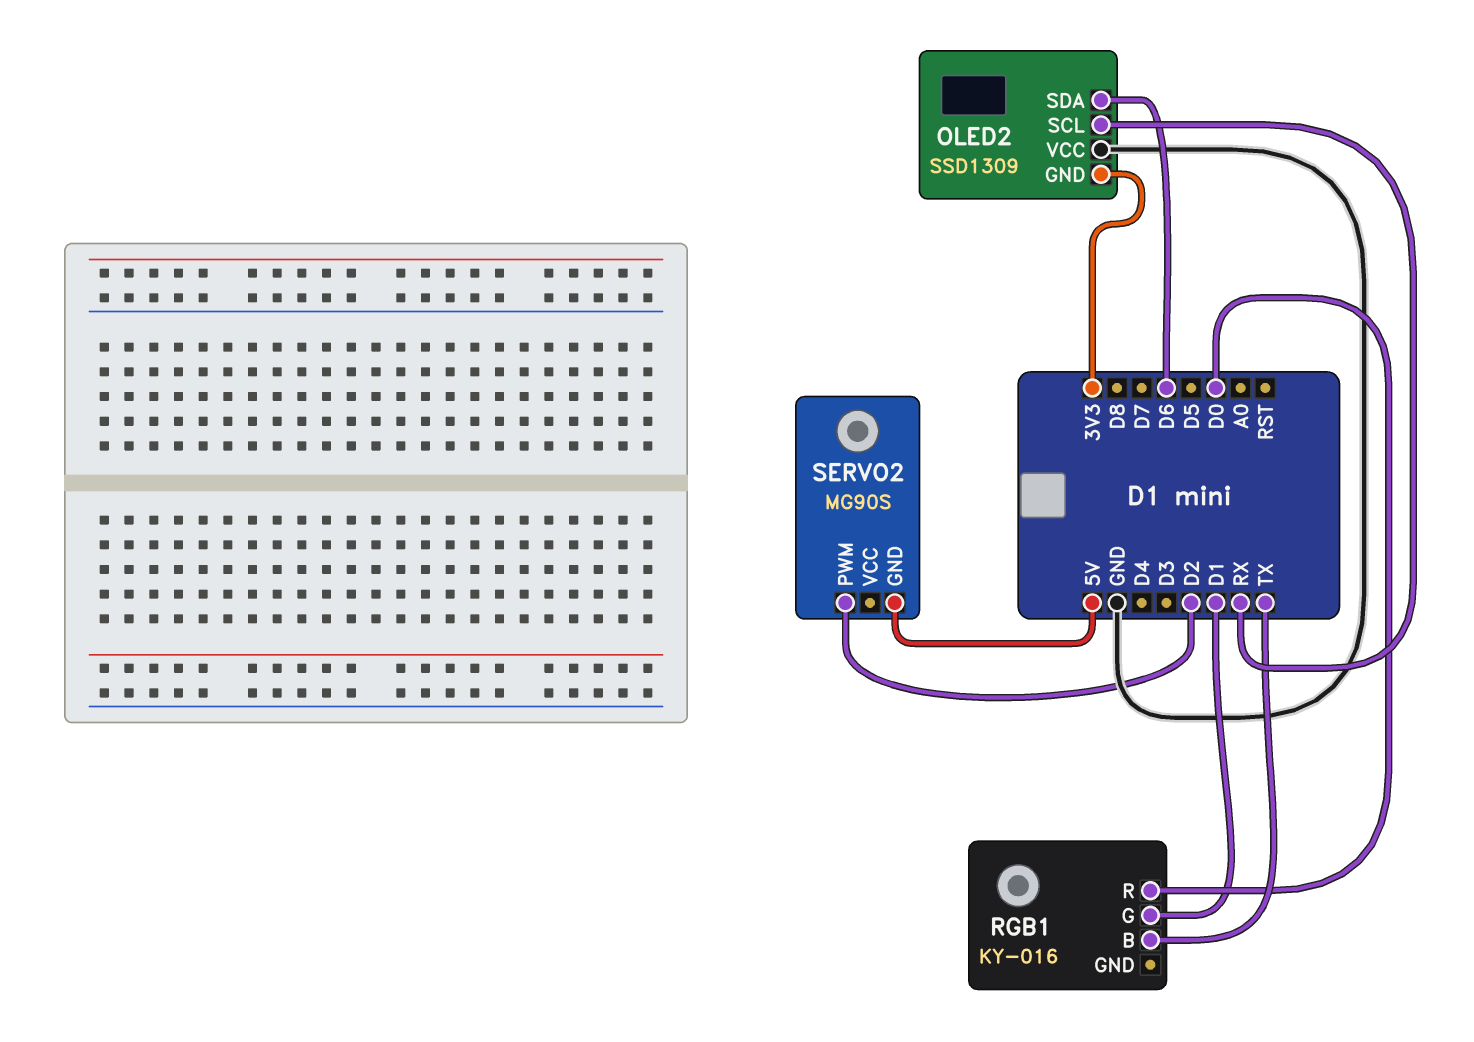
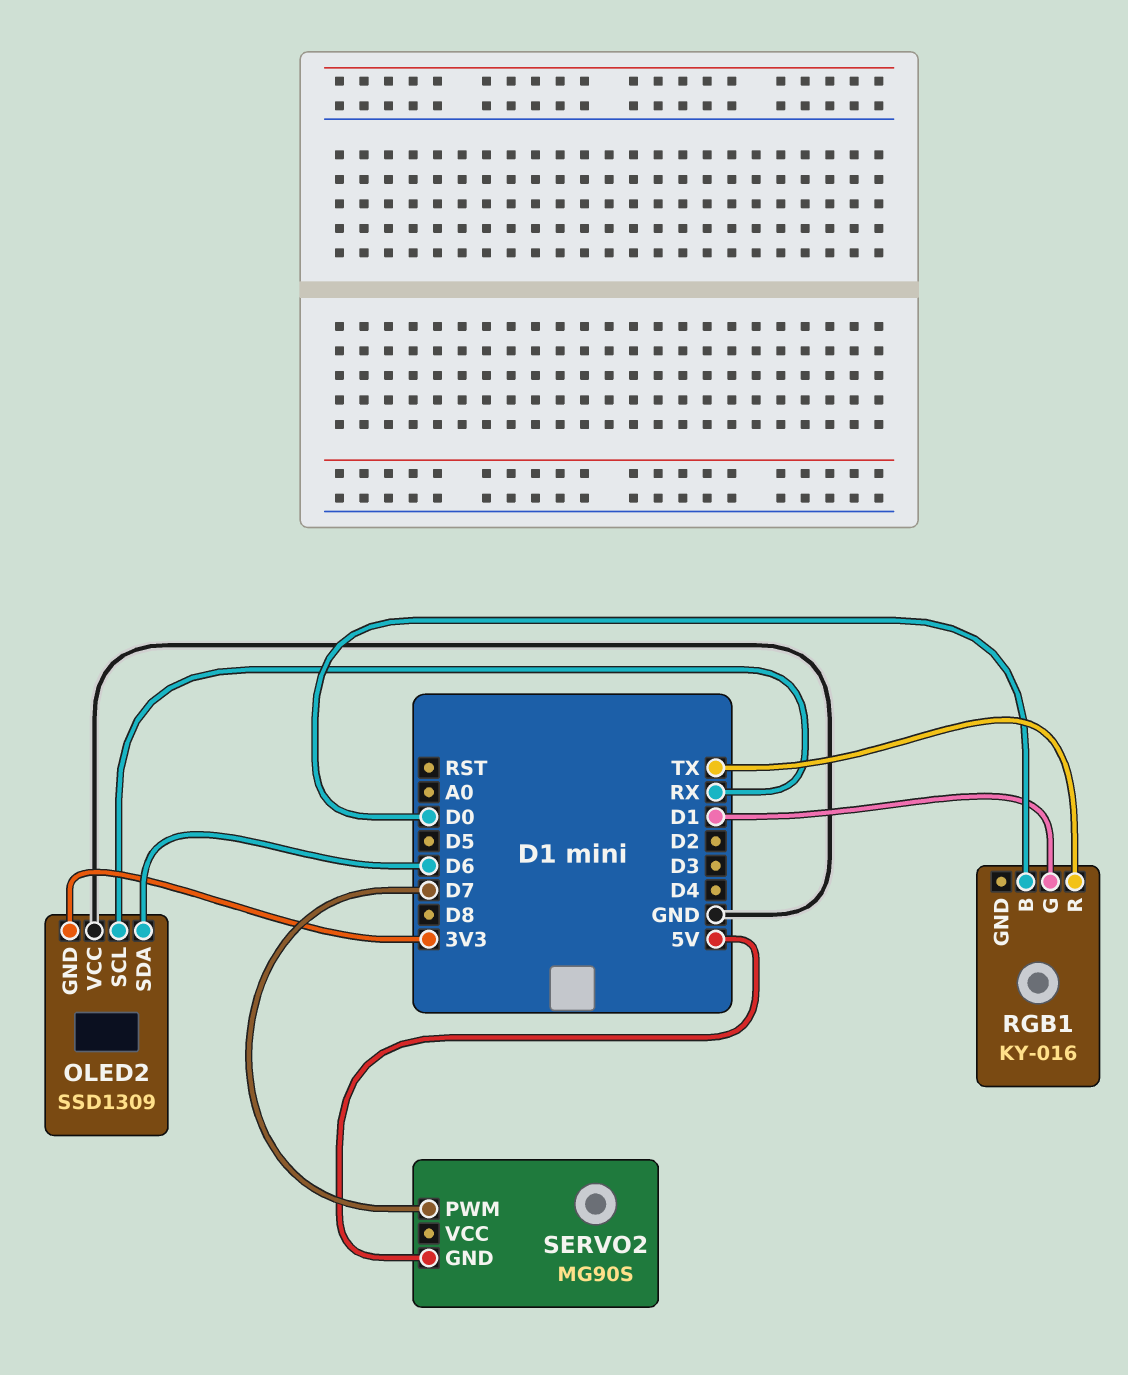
RGB1 pin B: TX -> D0
RGB1 pin R: D0 -> TX
SERVO2 pin PWM: D2 -> D7

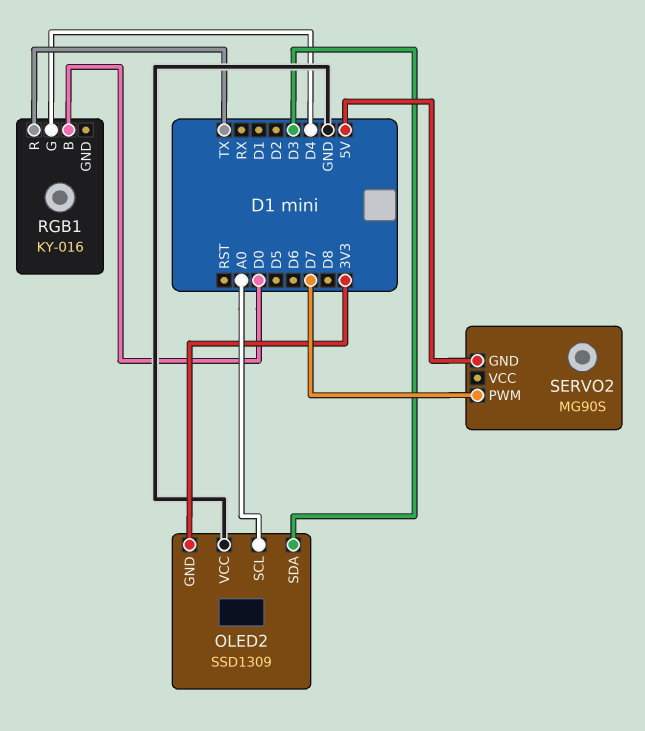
OLED2 pin SCL: RX -> A0
OLED2 pin SDA: D6 -> D3
RGB1 pin G: D1 -> D4

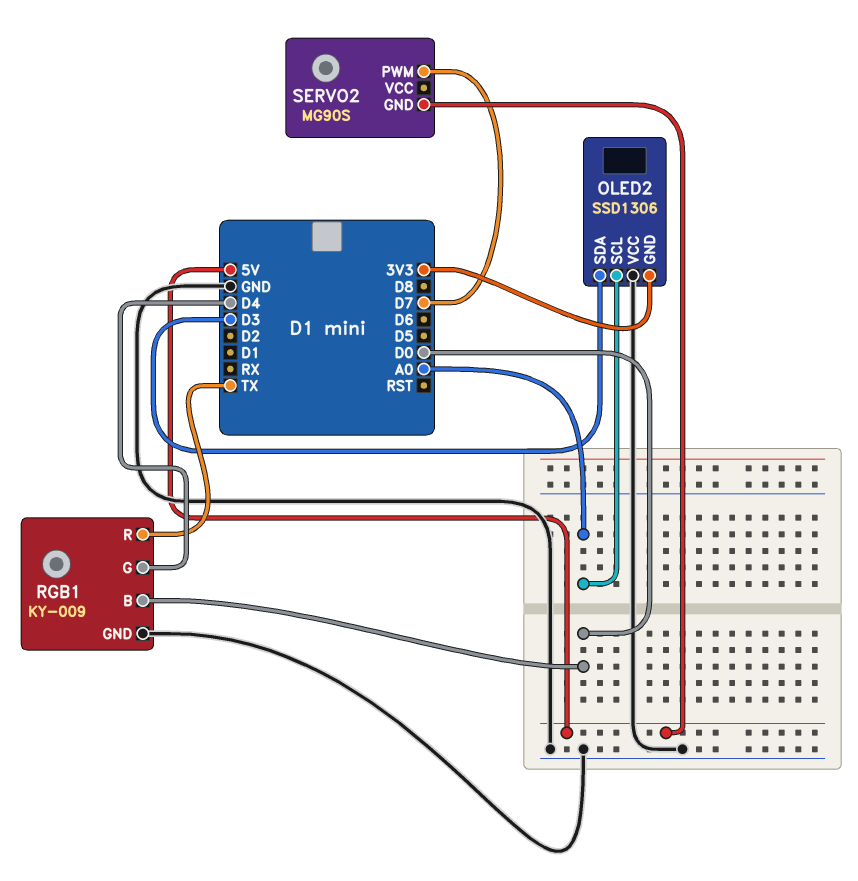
OLED2: SSD1309 -> SSD1306
RGB1: KY-016 -> KY-009
RGB1 pin GND: none -> GND

